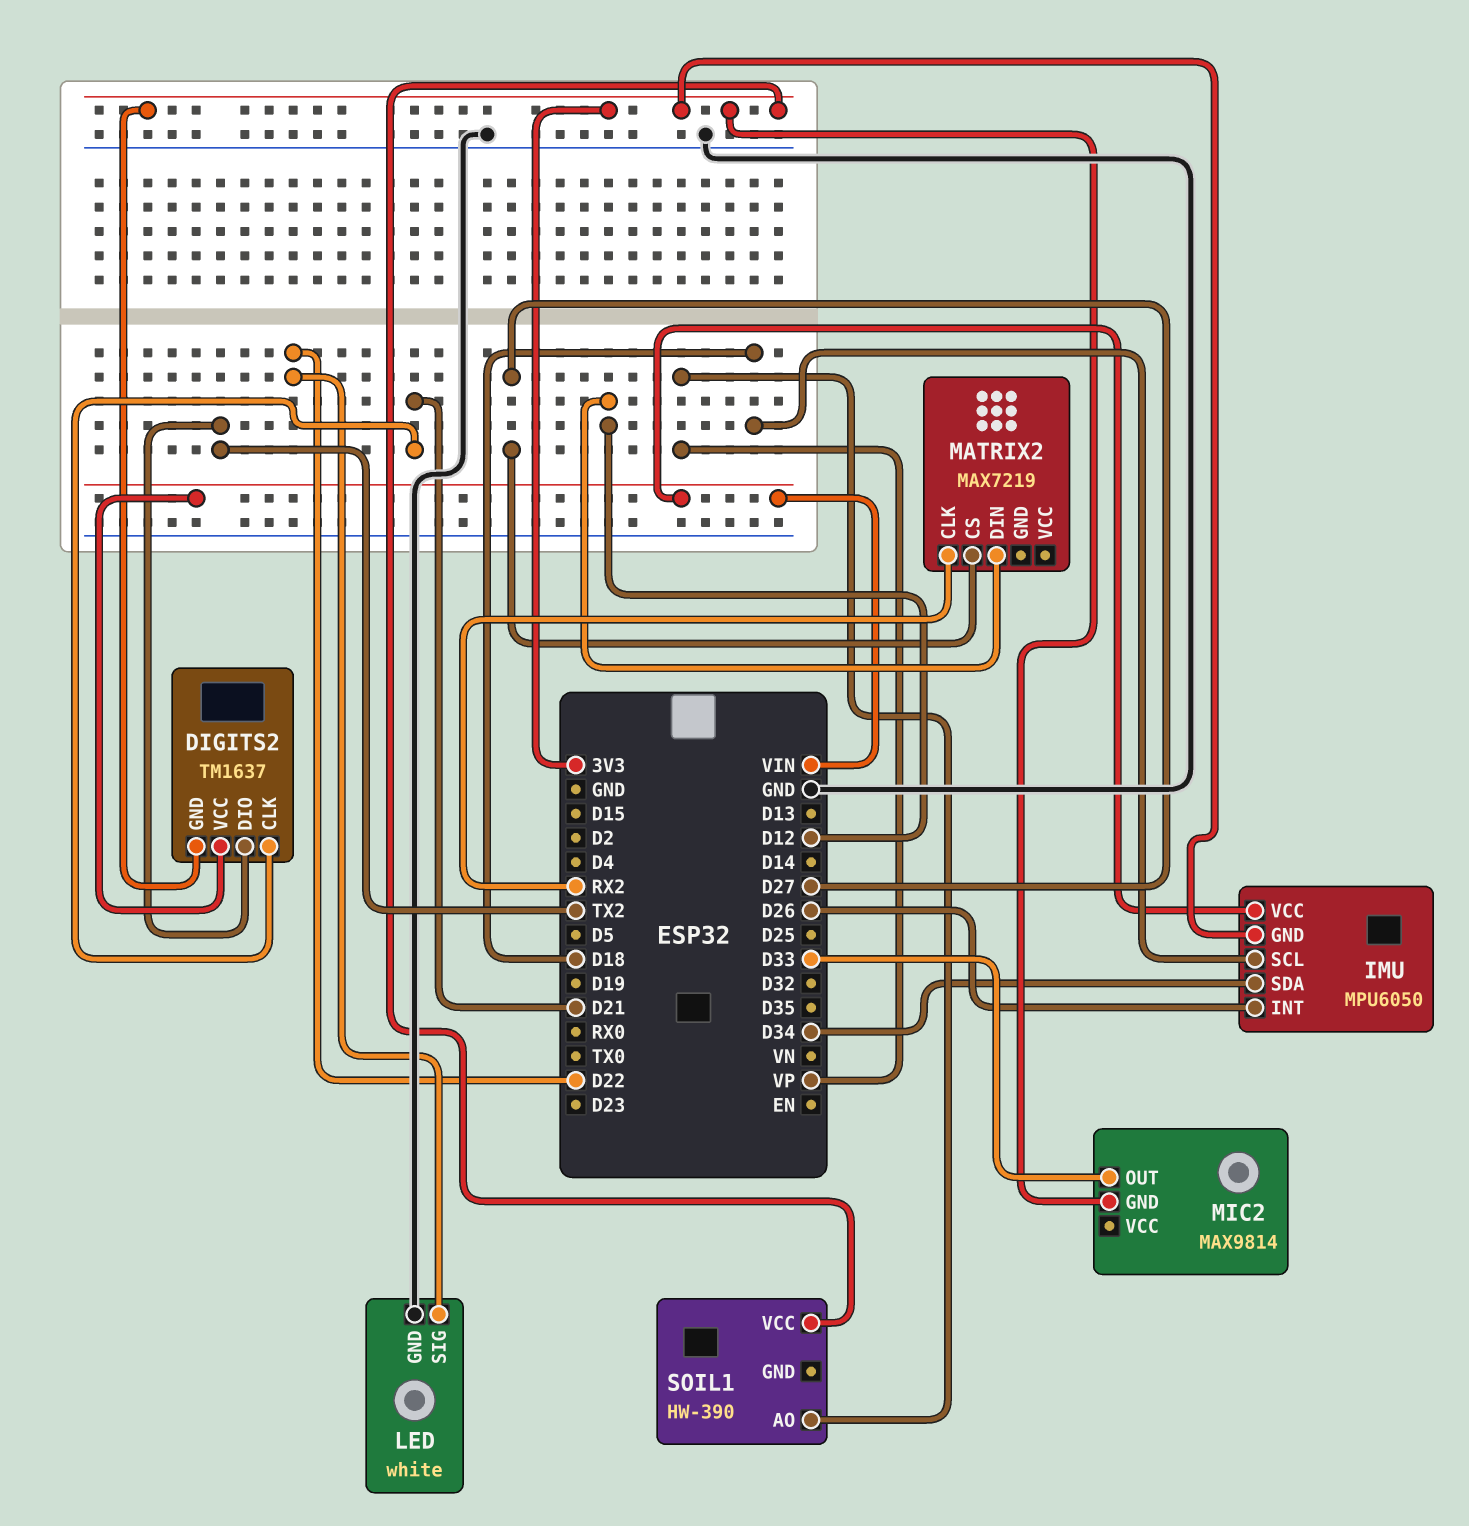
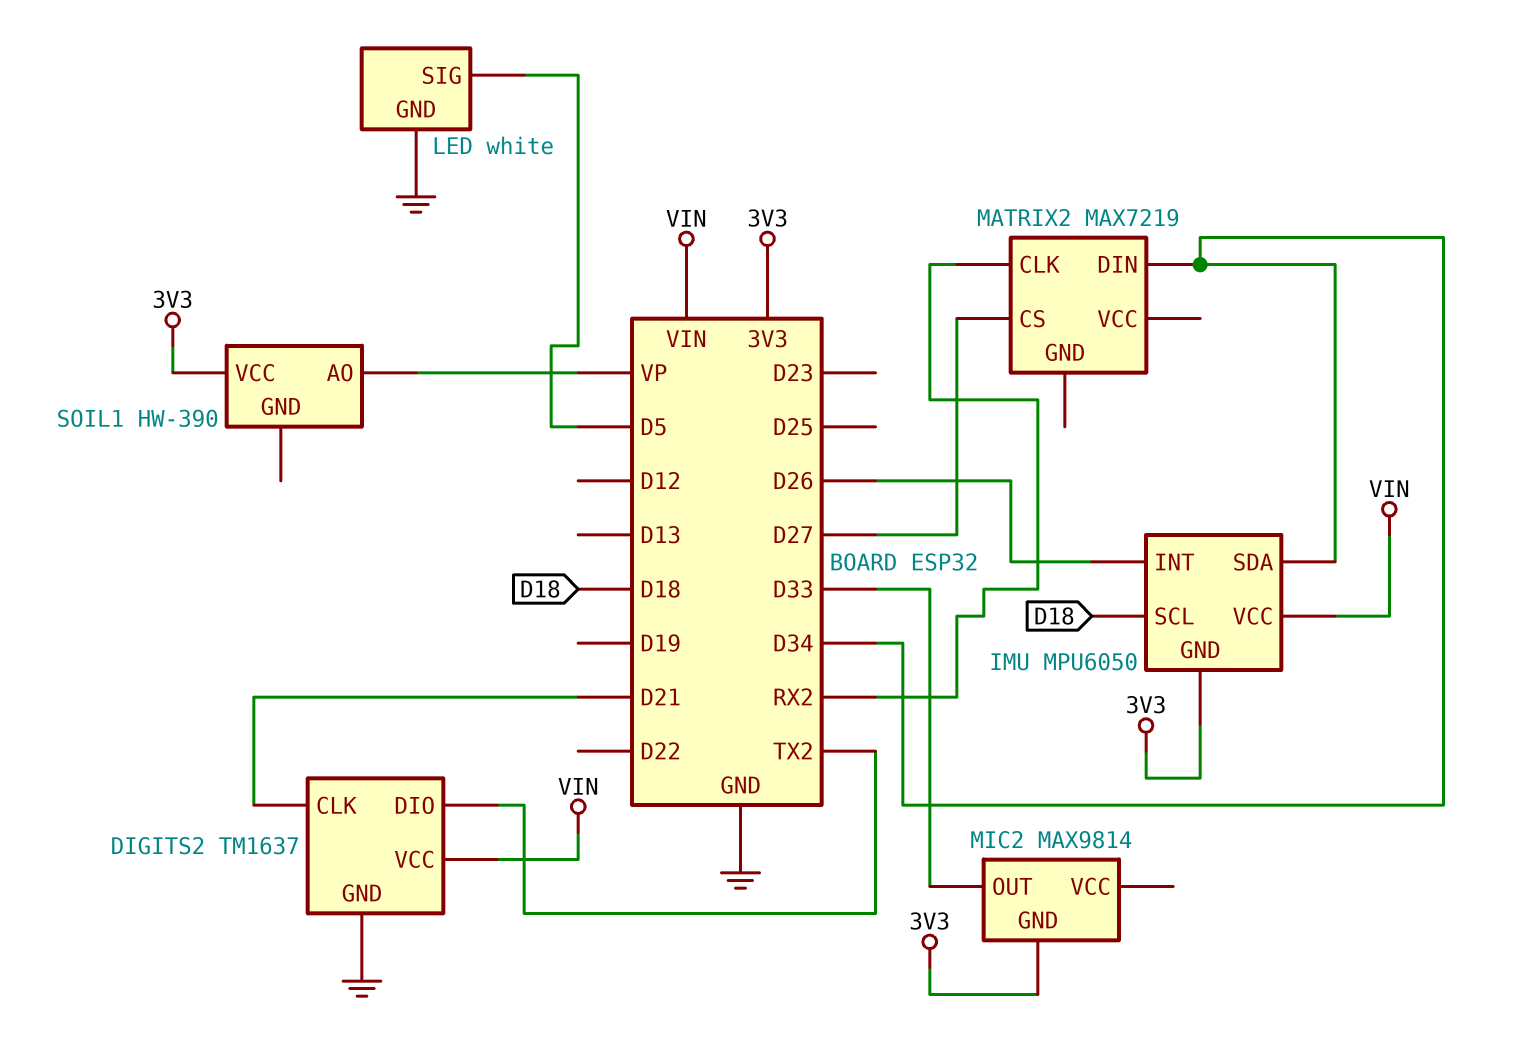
DIGITS2 pin GND: 3V3 -> GND
LED pin SIG: D22 -> D5
MATRIX2 pin DIN: D12 -> D34

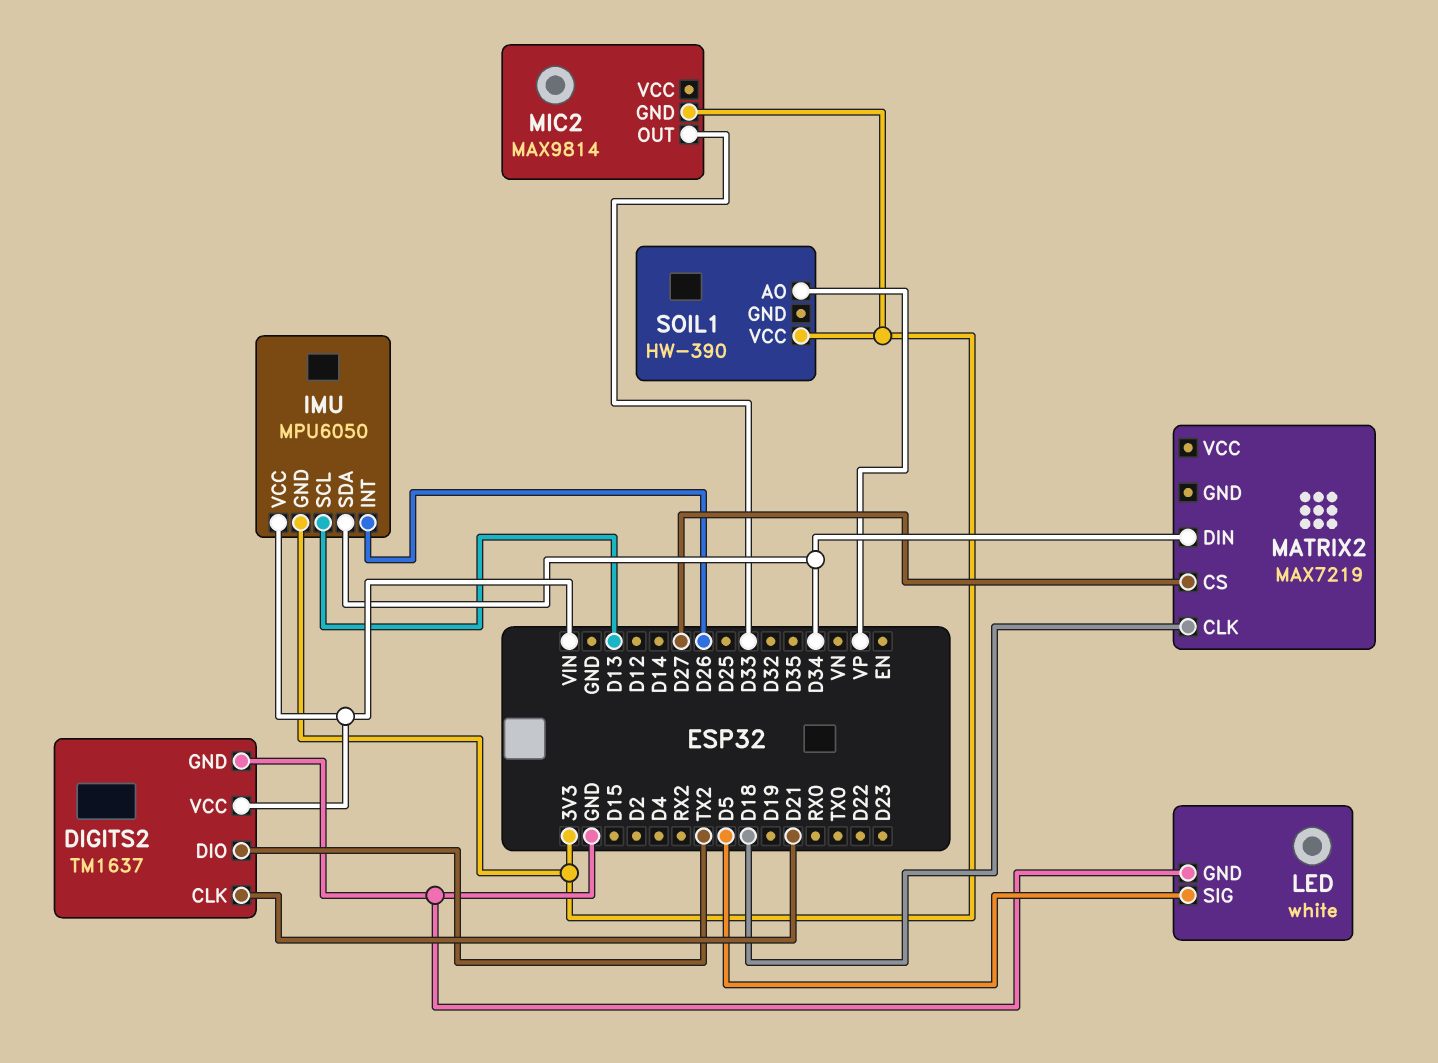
IMU pin SCL: D18 -> D13
MATRIX2 pin CLK: RX2 -> D18

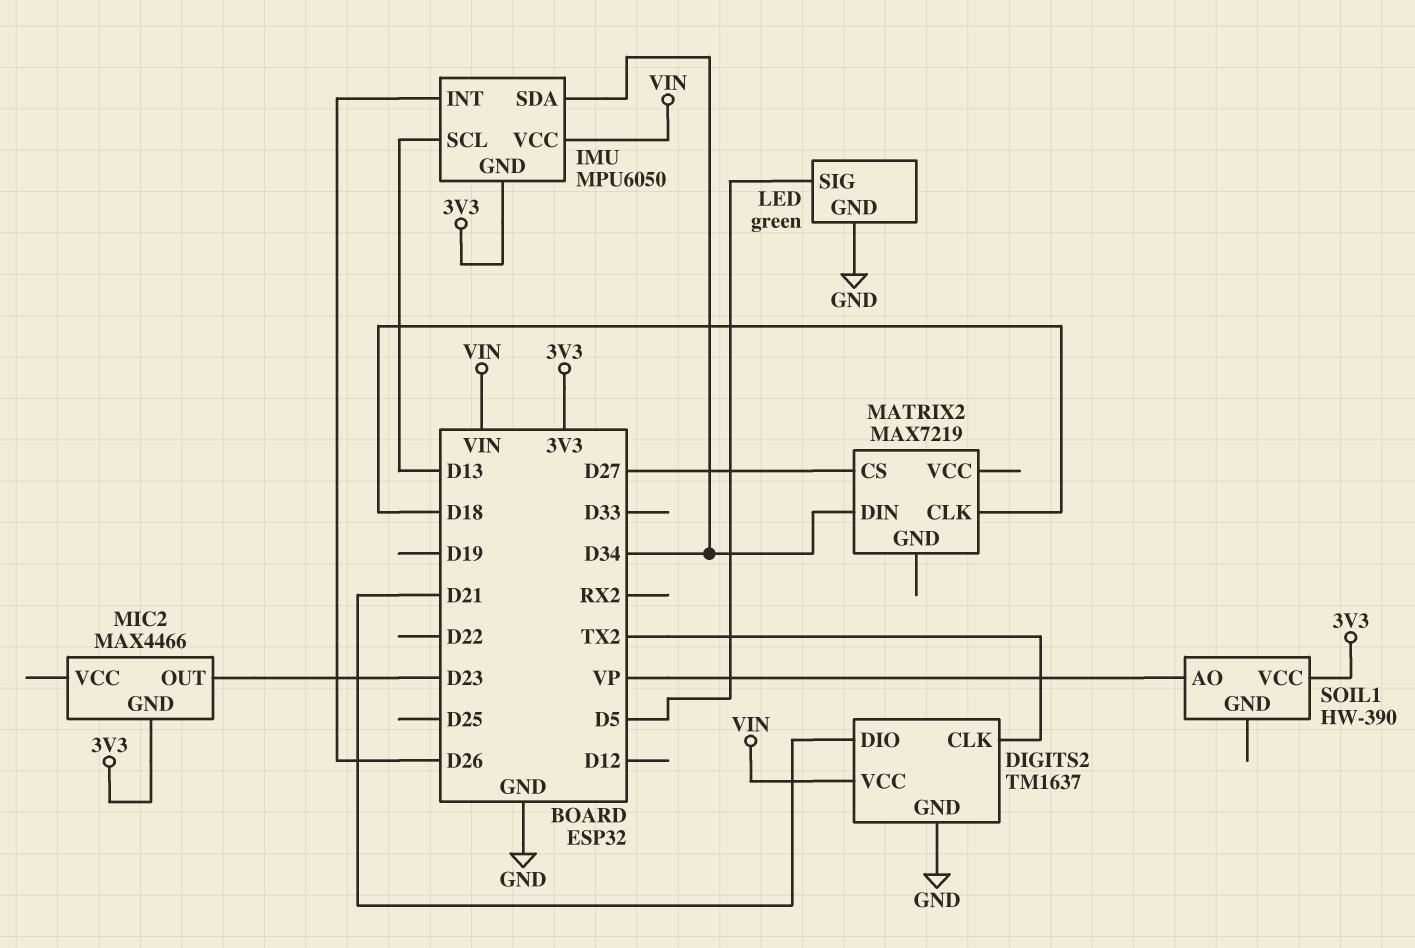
DIGITS2 pin CLK: D21 -> TX2
DIGITS2 pin DIO: TX2 -> D21
LED: white -> green
MIC2: MAX9814 -> MAX4466
MIC2 pin OUT: D33 -> D23

